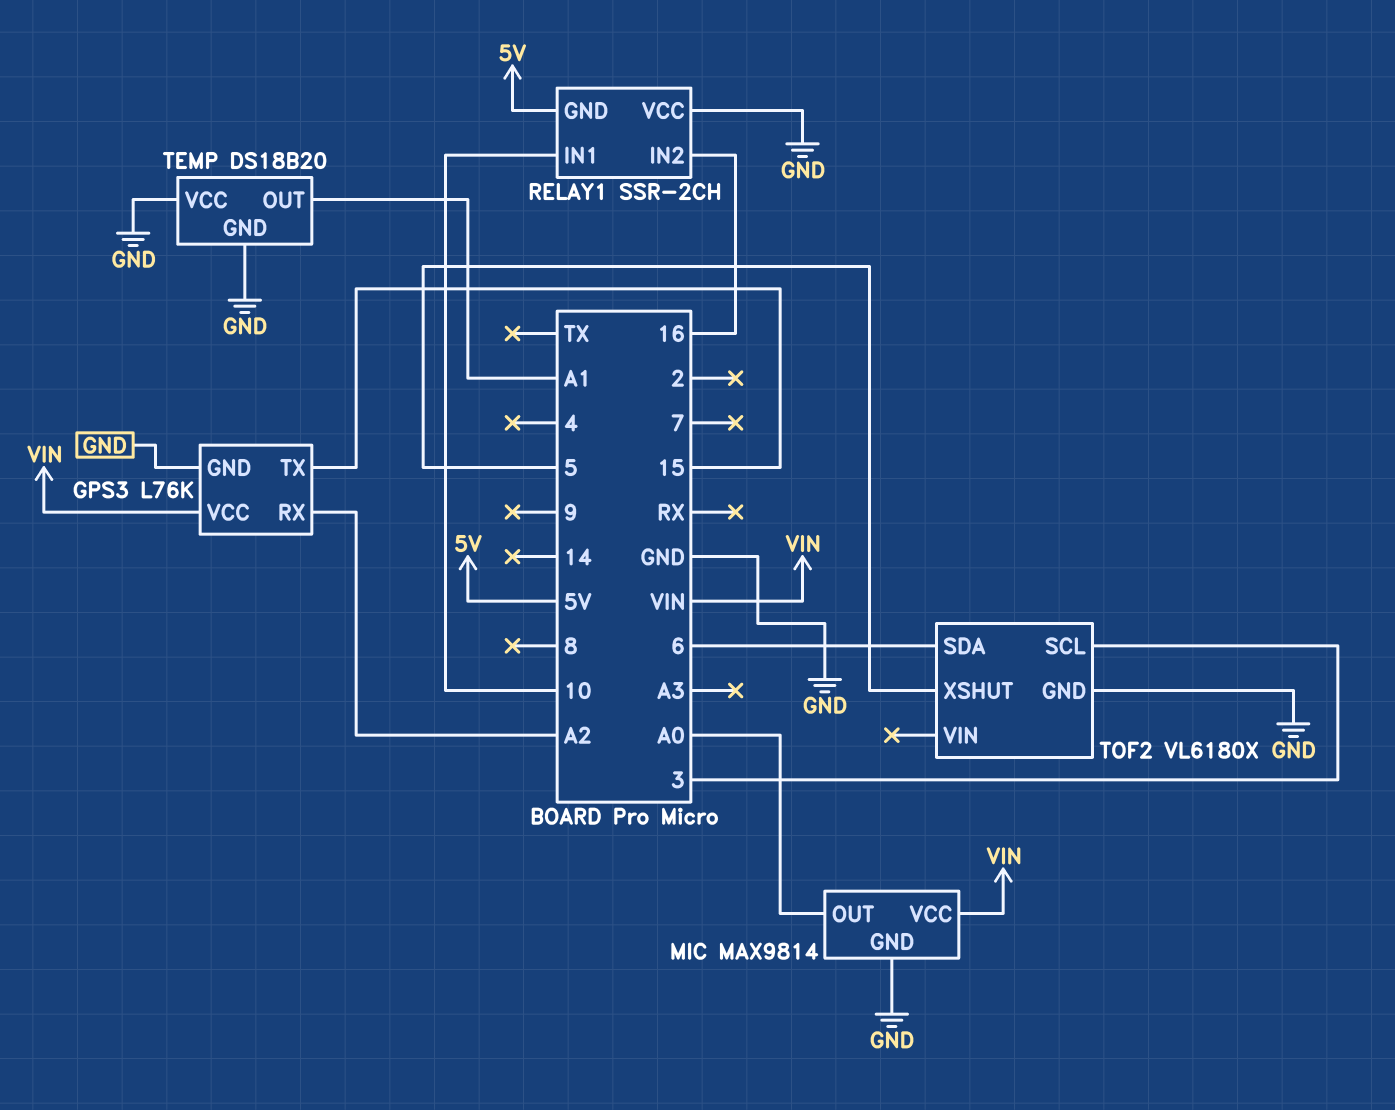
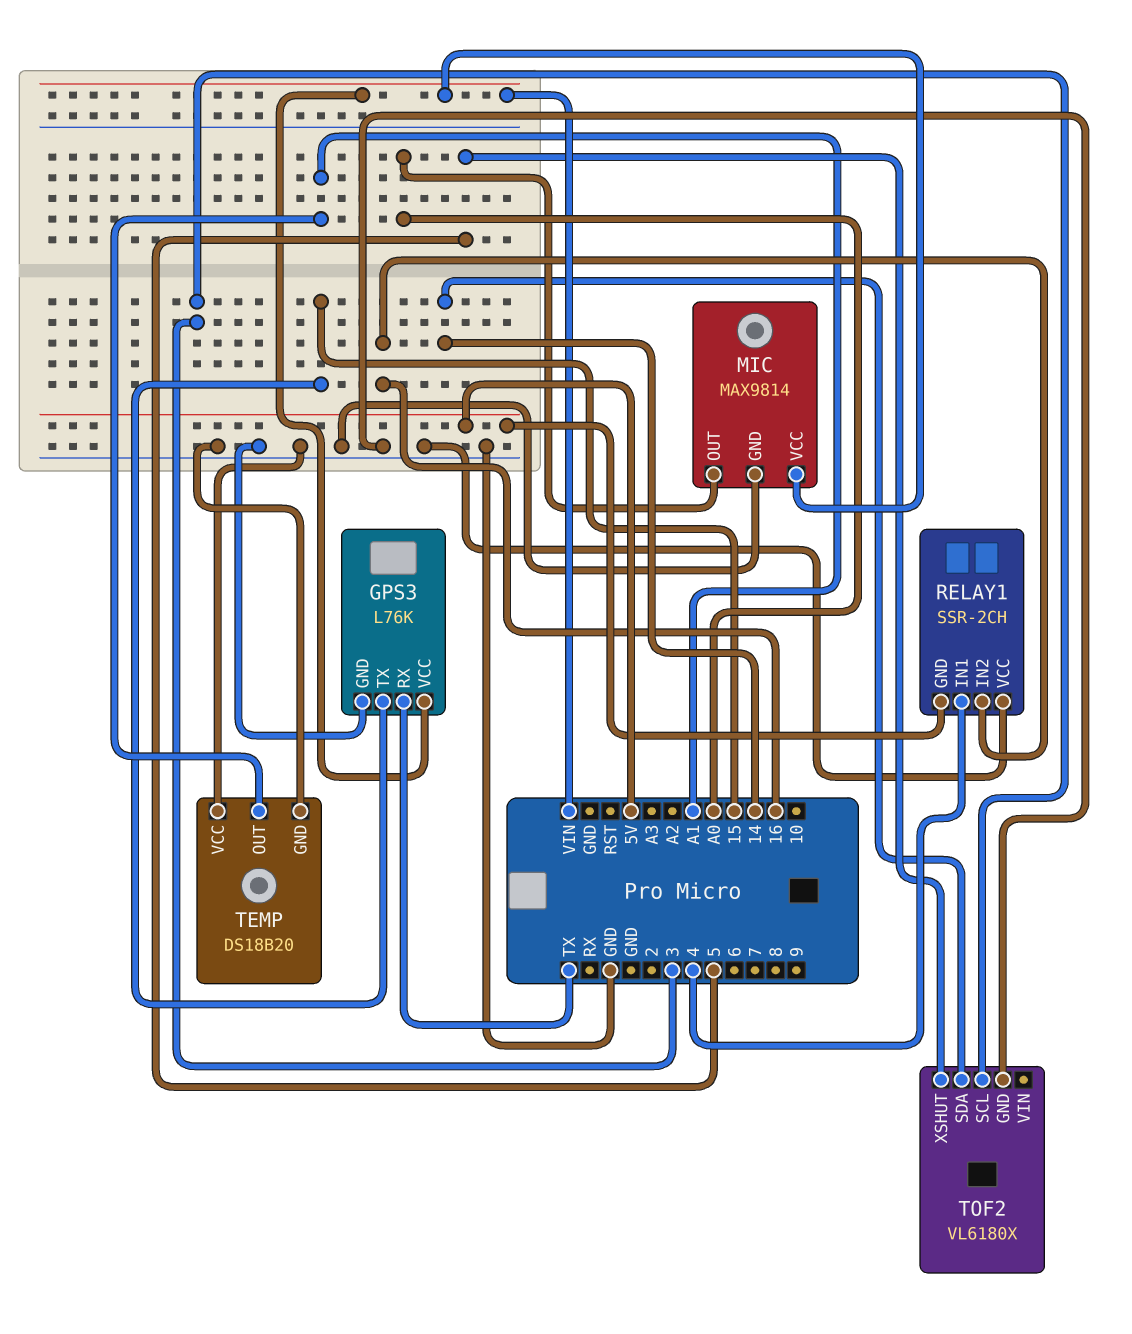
GPS3 pin RX: A2 -> TX
RELAY1 pin IN1: 10 -> 4
TOF2 pin SDA: 6 -> 14

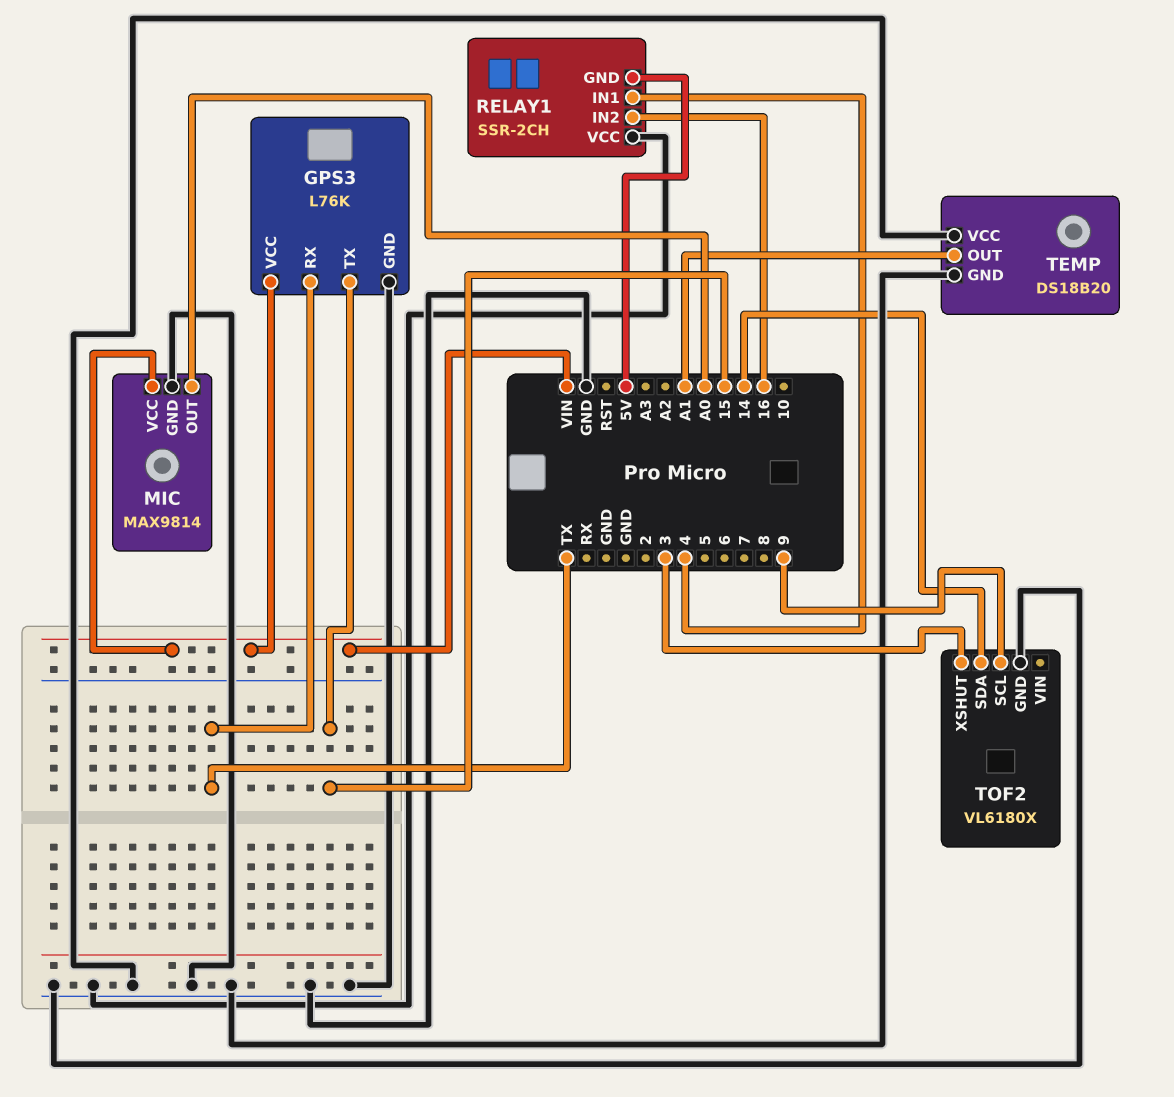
TOF2 pin SCL: 3 -> 9
TOF2 pin XSHUT: 5 -> 3

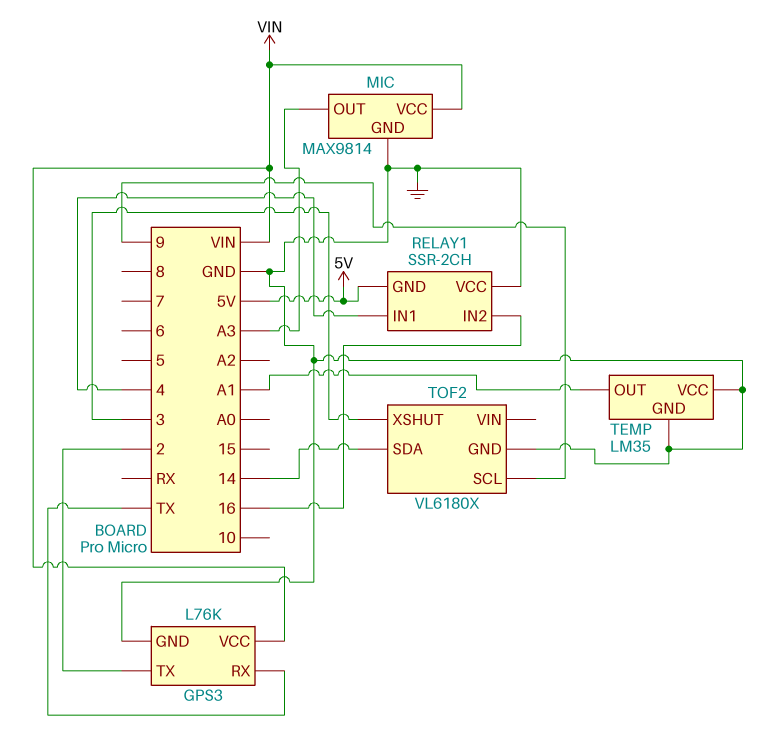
GPS3 pin TX: 15 -> 2
MIC pin OUT: A0 -> A3
TEMP: DS18B20 -> LM35

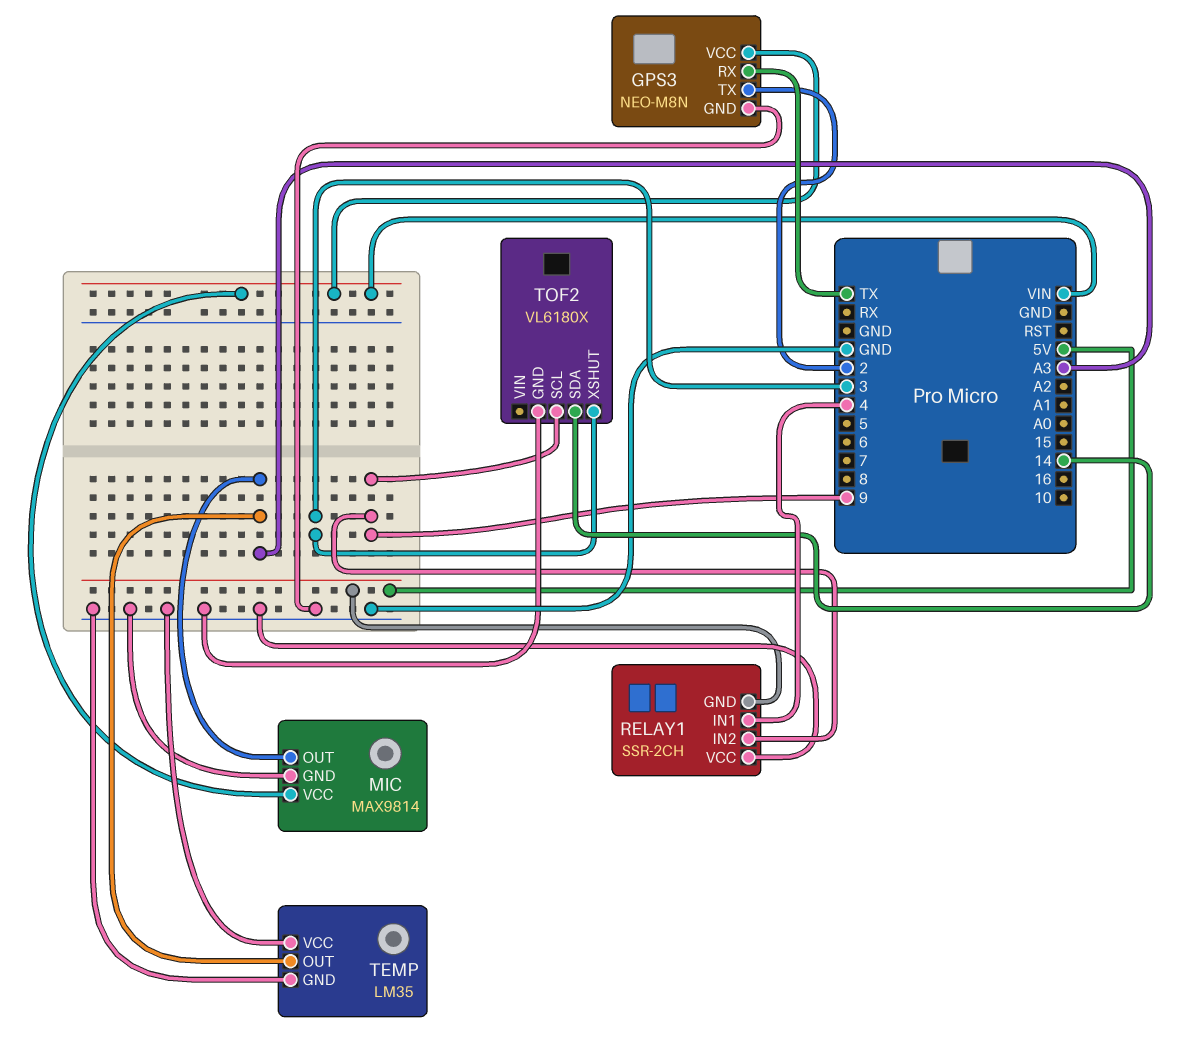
GPS3: L76K -> NEO-M8N
RELAY1 pin IN2: 16 -> 9
TEMP pin OUT: A1 -> A3

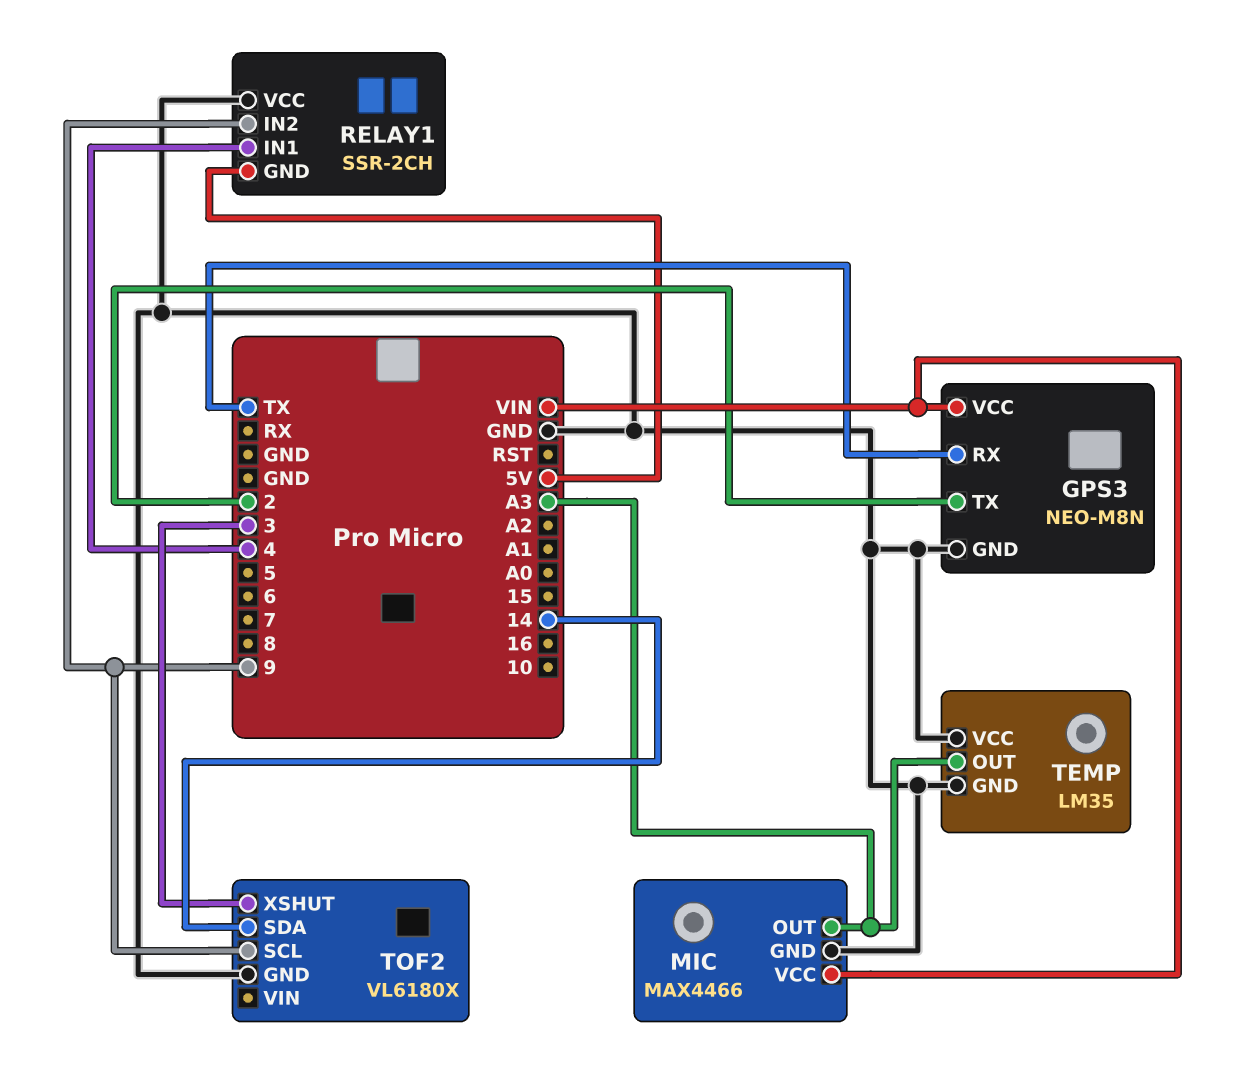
MIC: MAX9814 -> MAX4466

